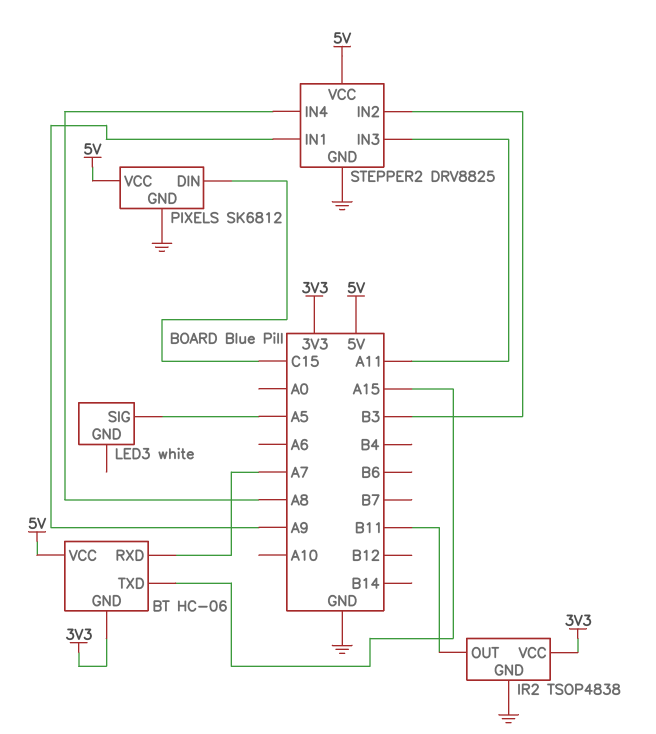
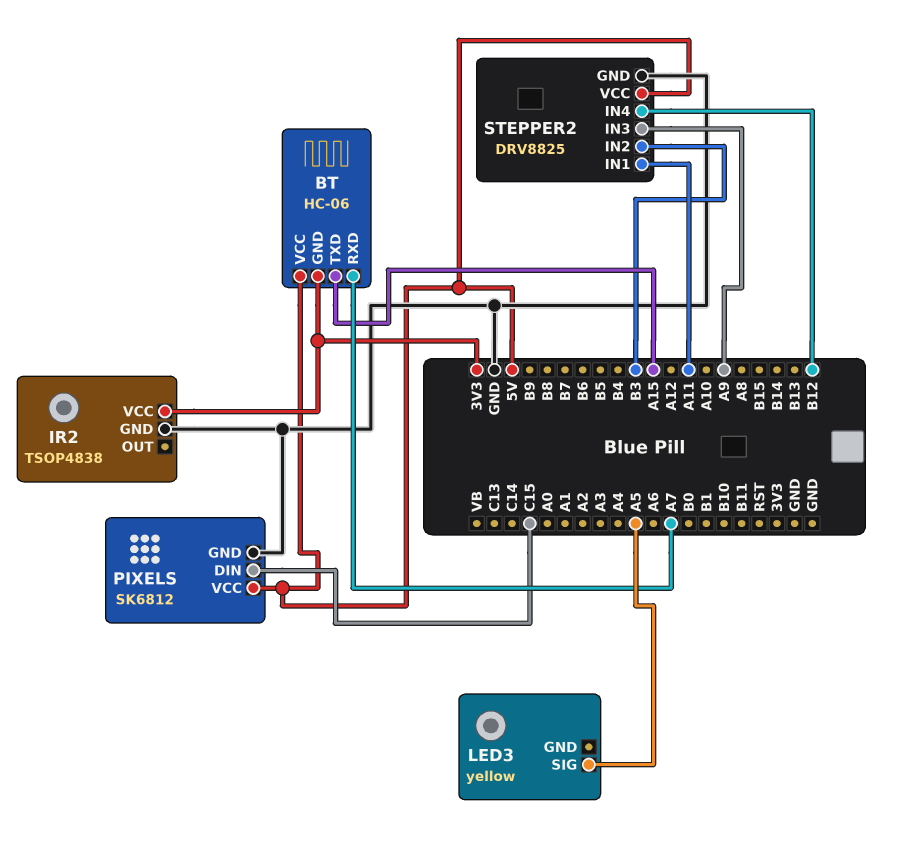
IR2 pin OUT: B11 -> none
LED3: white -> yellow
STEPPER2 pin IN1: A9 -> A11
STEPPER2 pin IN3: A11 -> A9
STEPPER2 pin IN4: A8 -> B12

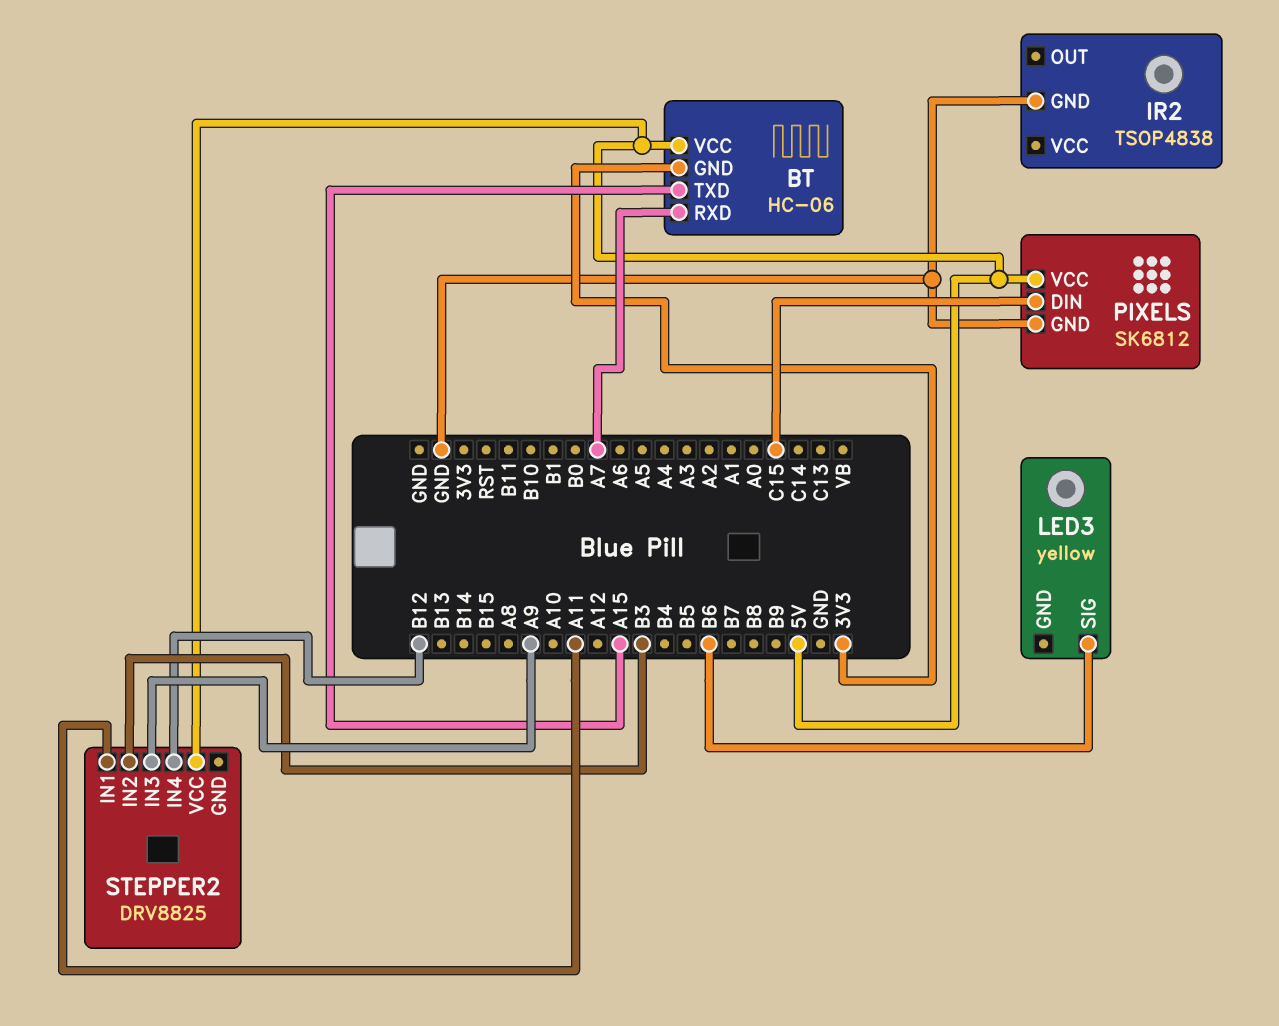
IR2 pin VCC: 3V3 -> none
LED3 pin SIG: A5 -> B6
STEPPER2 pin GND: GND -> none

